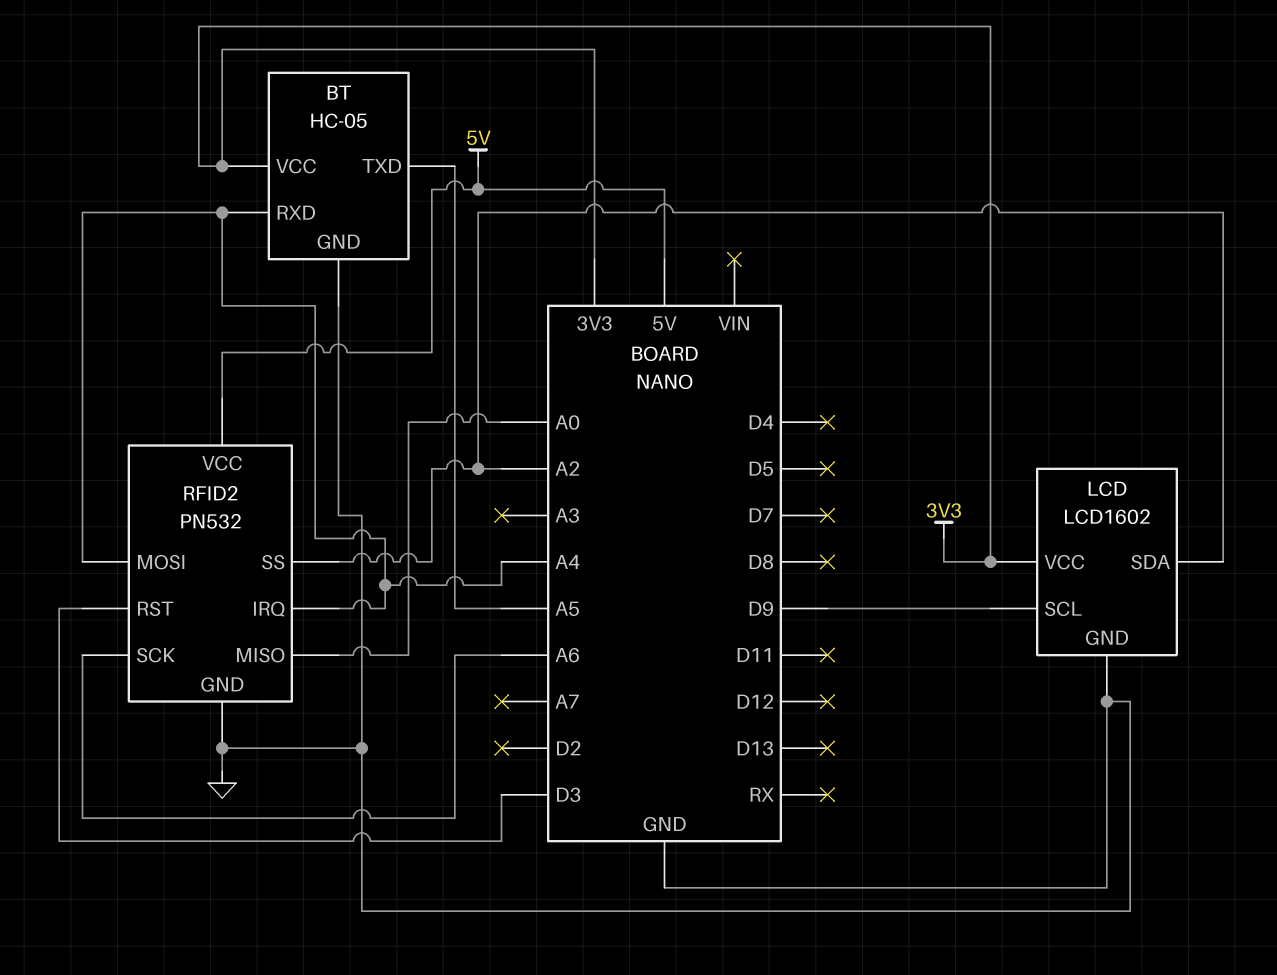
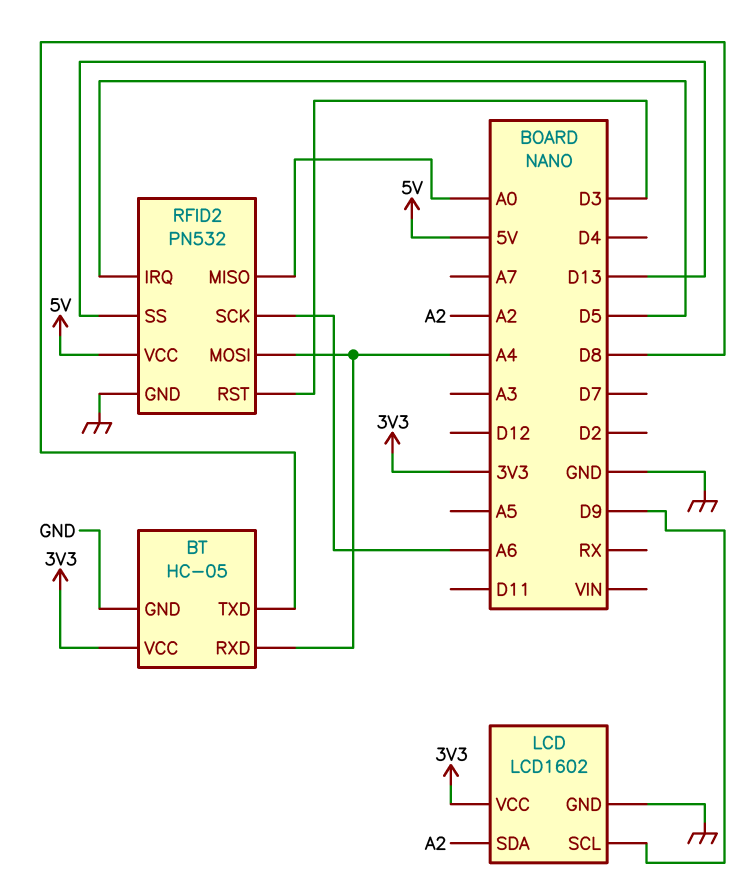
BT pin TXD: A5 -> D8
RFID2 pin IRQ: A4 -> D5
RFID2 pin SS: A2 -> D13

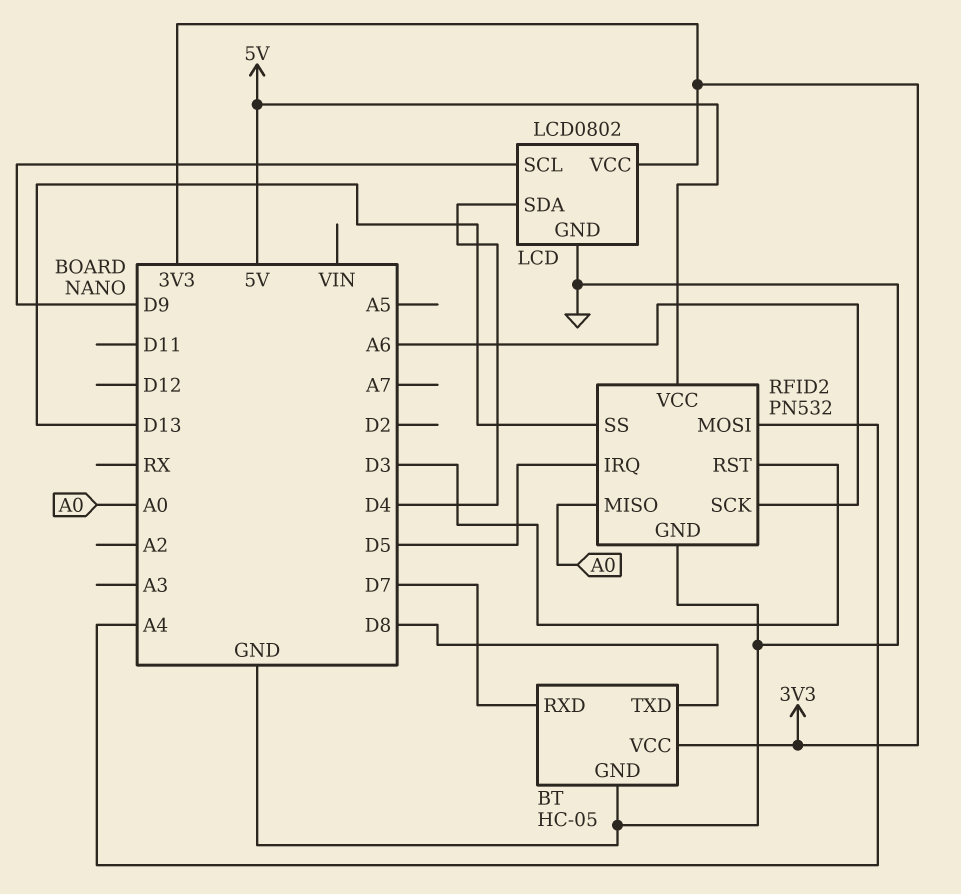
BT pin RXD: A4 -> D7
LCD: LCD1602 -> LCD0802
LCD pin SDA: A2 -> D4

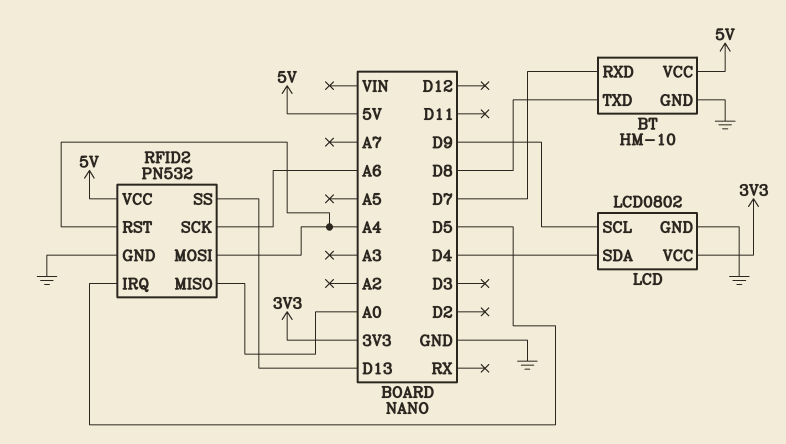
BT: HC-05 -> HM-10
BT pin VCC: 3V3 -> 5V
RFID2 pin RST: D3 -> A4

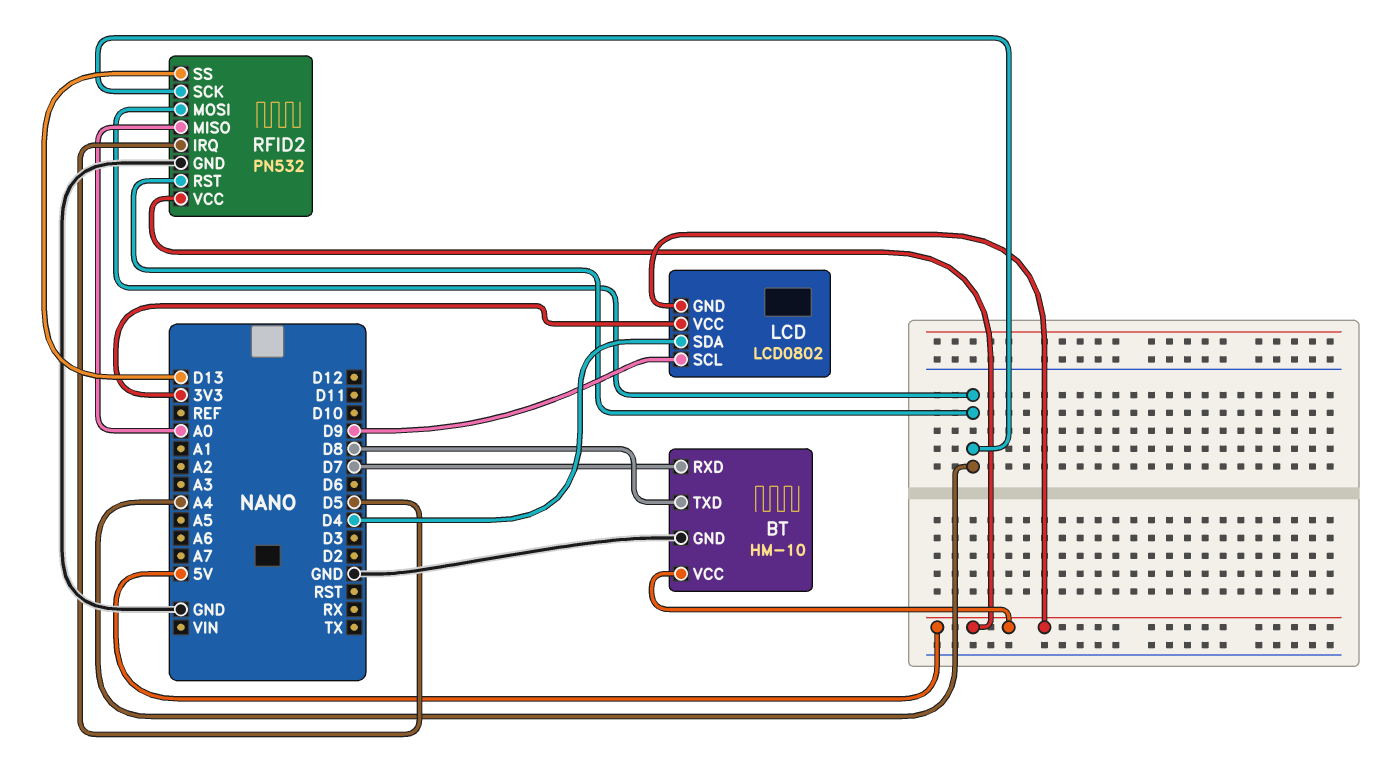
LCD pin GND: GND -> 5V
RFID2 pin SCK: A6 -> A4

